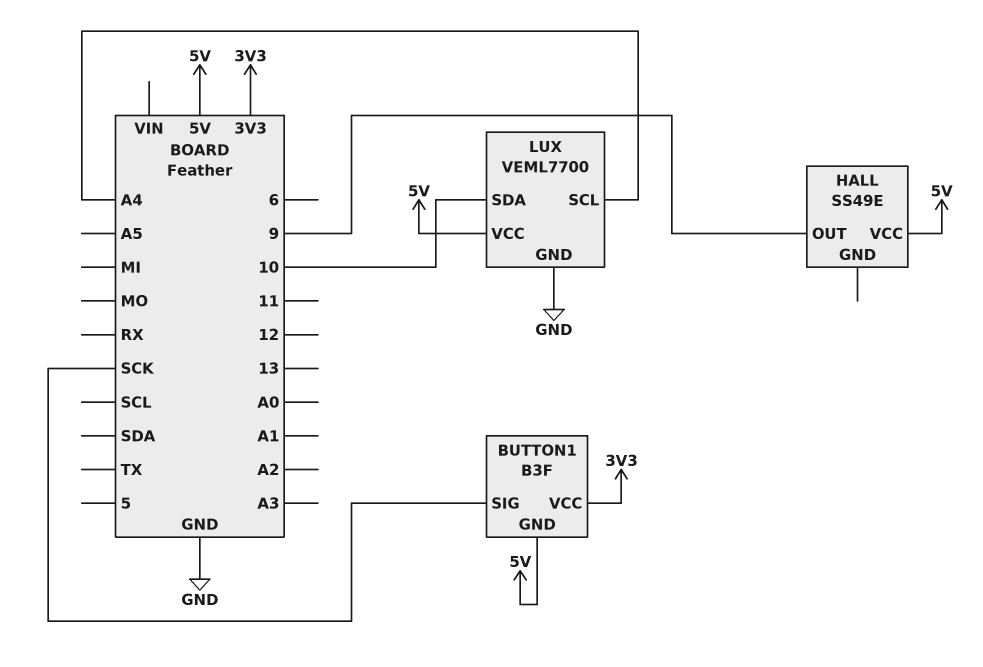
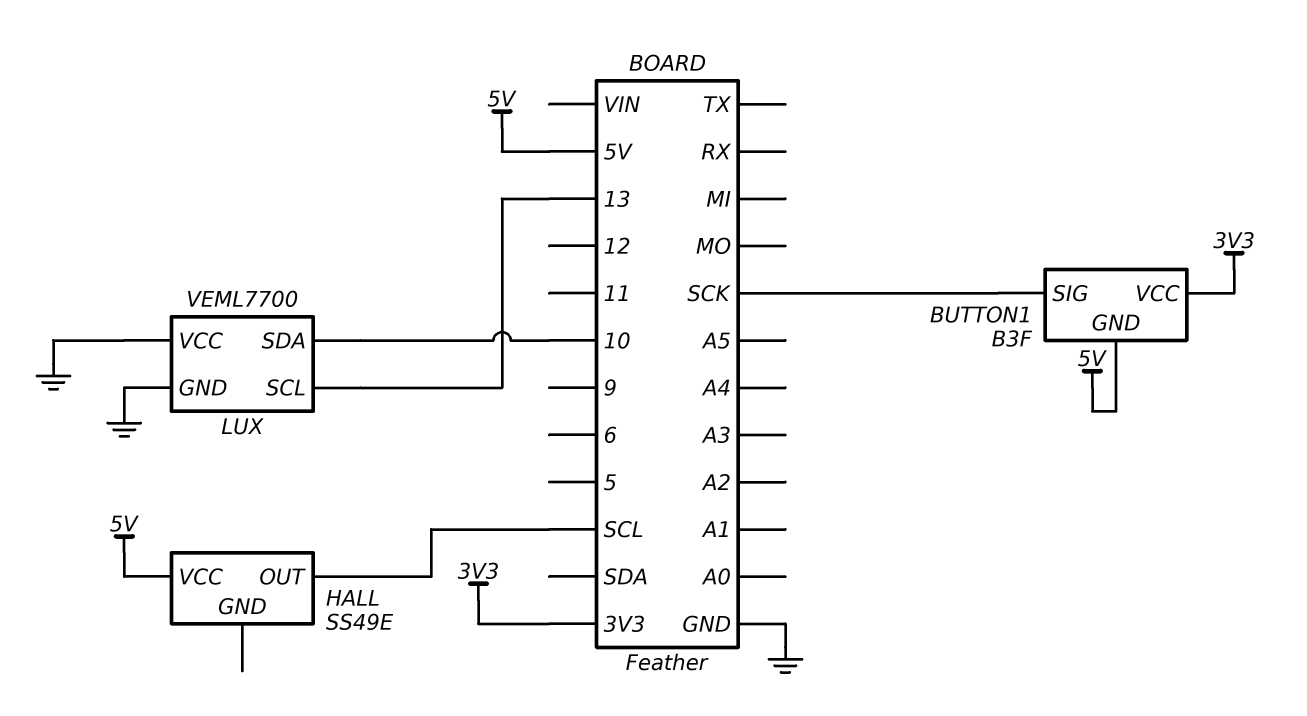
HALL pin OUT: 9 -> SCL
LUX pin SCL: A4 -> 13
LUX pin VCC: 5V -> GND

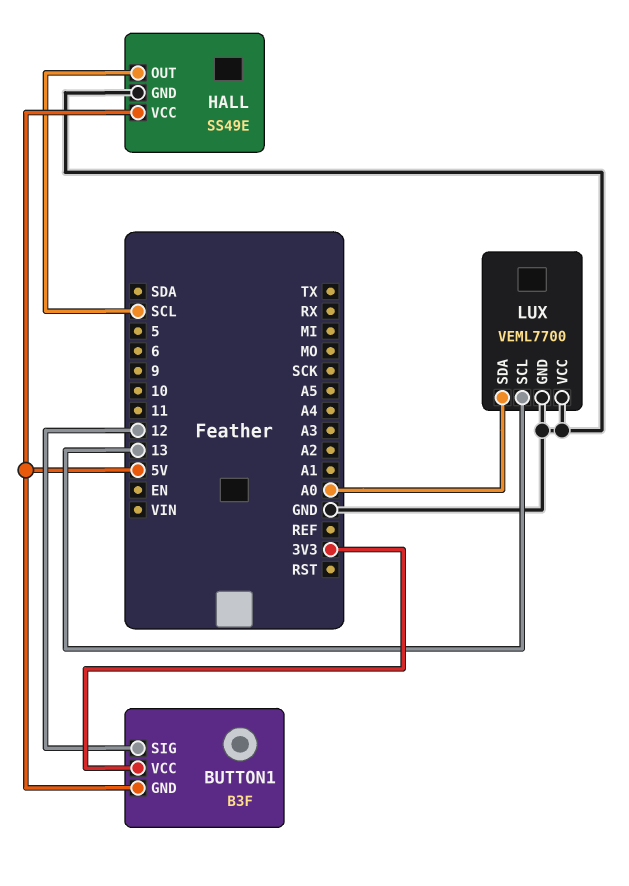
BUTTON1 pin SIG: SCK -> 12
HALL pin GND: none -> GND
LUX pin SDA: 10 -> A0

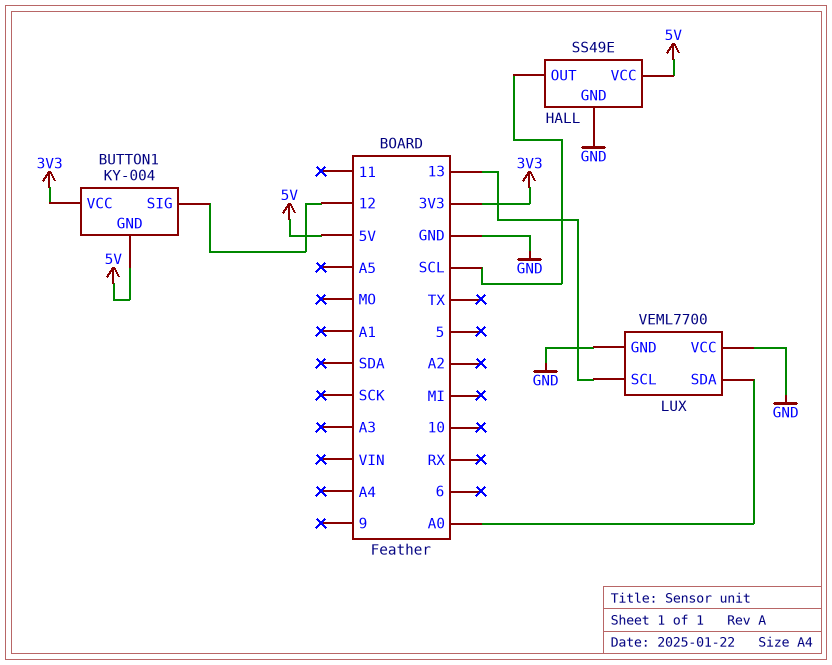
BUTTON1: B3F -> KY-004

